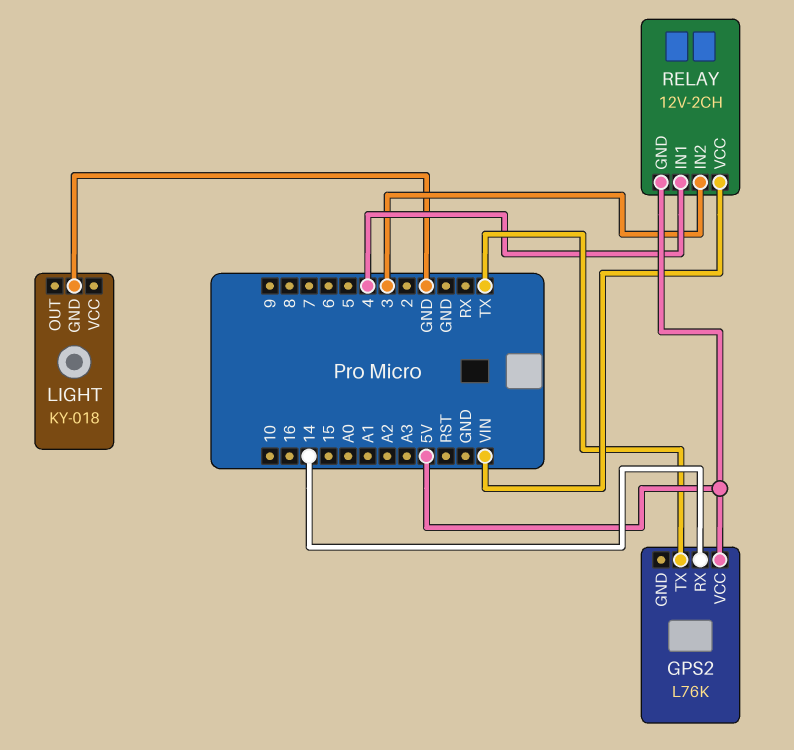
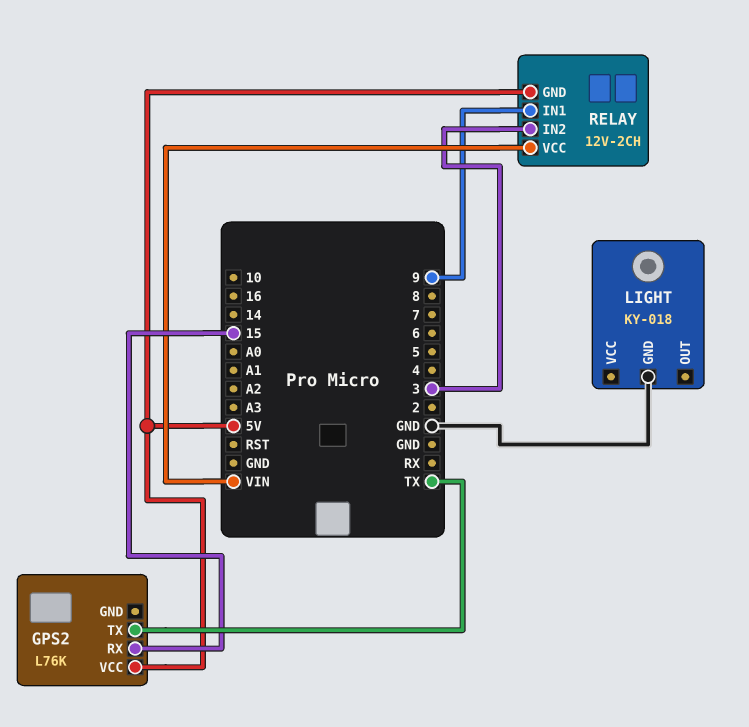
GPS2 pin RX: 14 -> 15
RELAY pin IN1: 4 -> 9

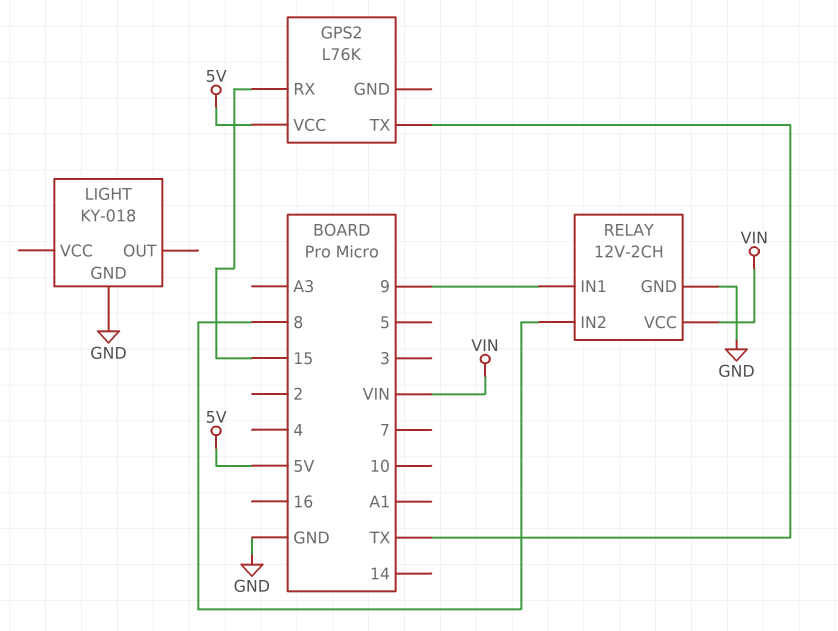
RELAY pin GND: 5V -> GND
RELAY pin IN2: 3 -> 8

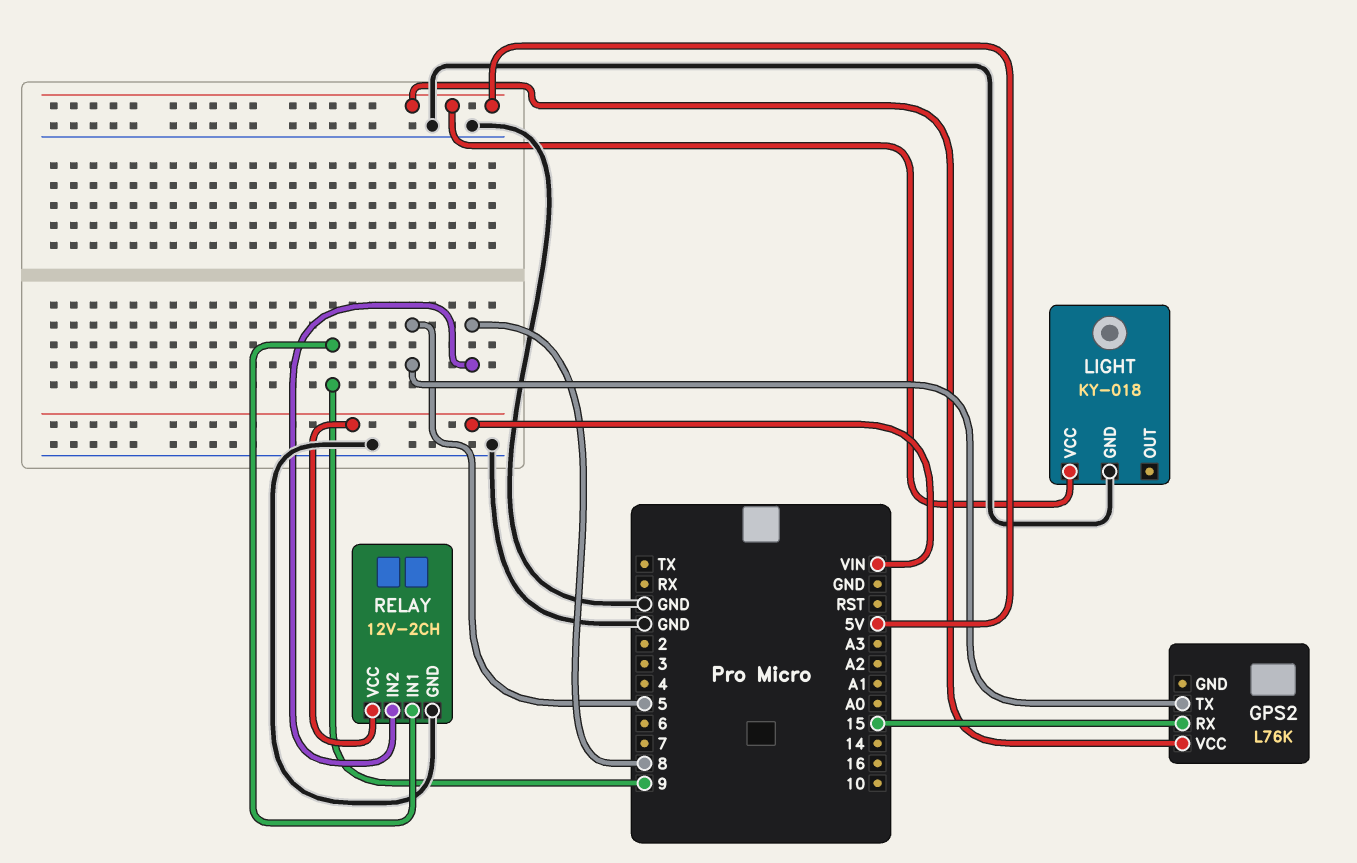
GPS2 pin TX: TX -> 5
LIGHT pin VCC: none -> 5V

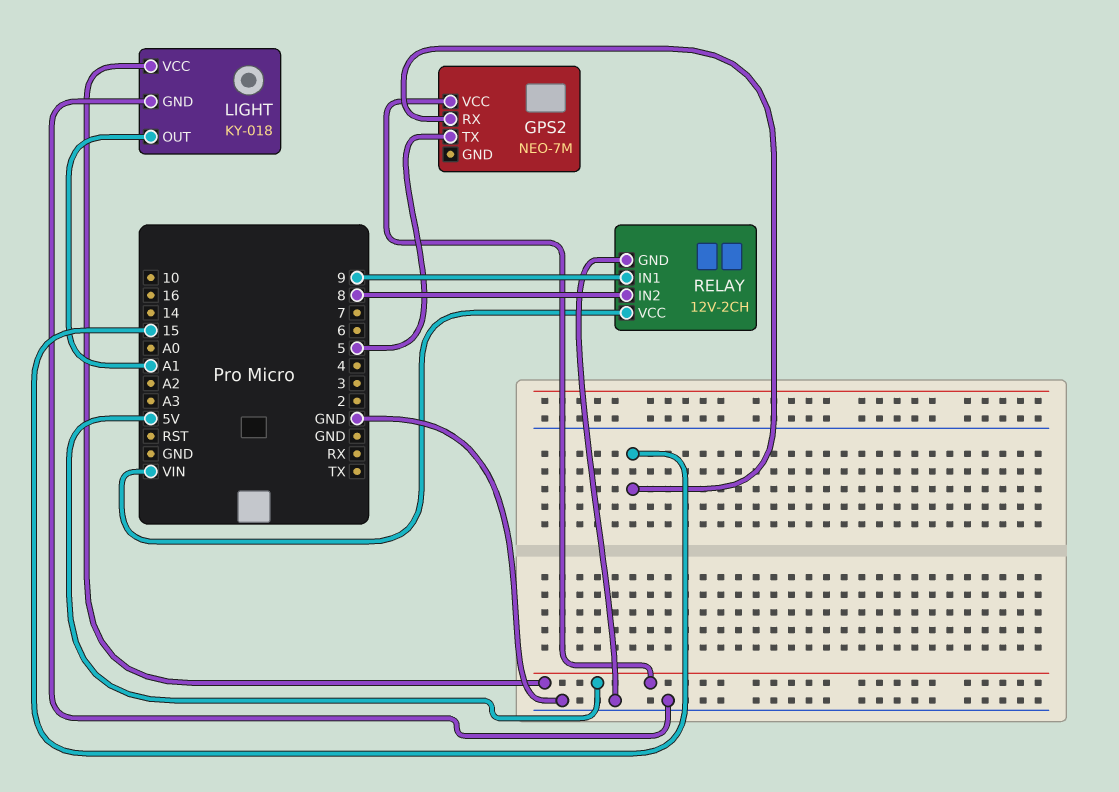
GPS2: L76K -> NEO-7M
LIGHT pin OUT: none -> A1

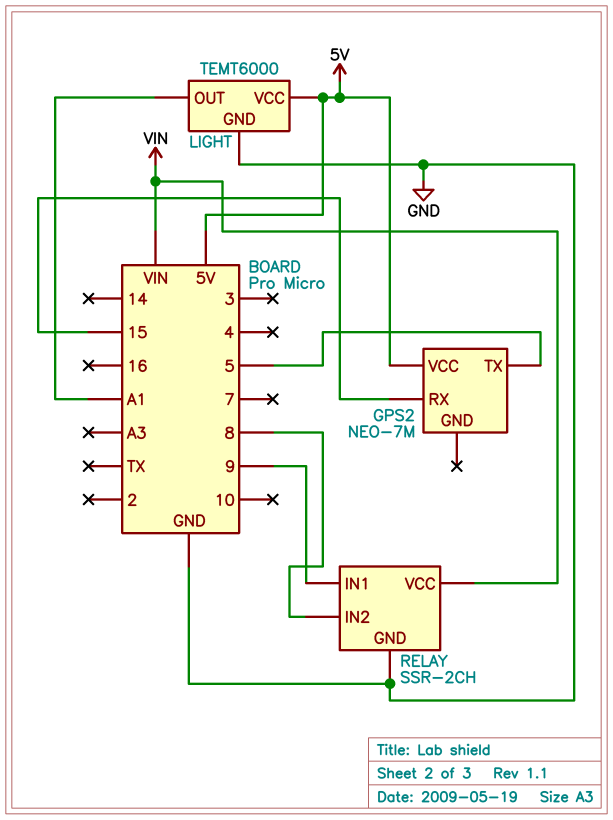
LIGHT: KY-018 -> TEMT6000
RELAY: 12V-2CH -> SSR-2CH

